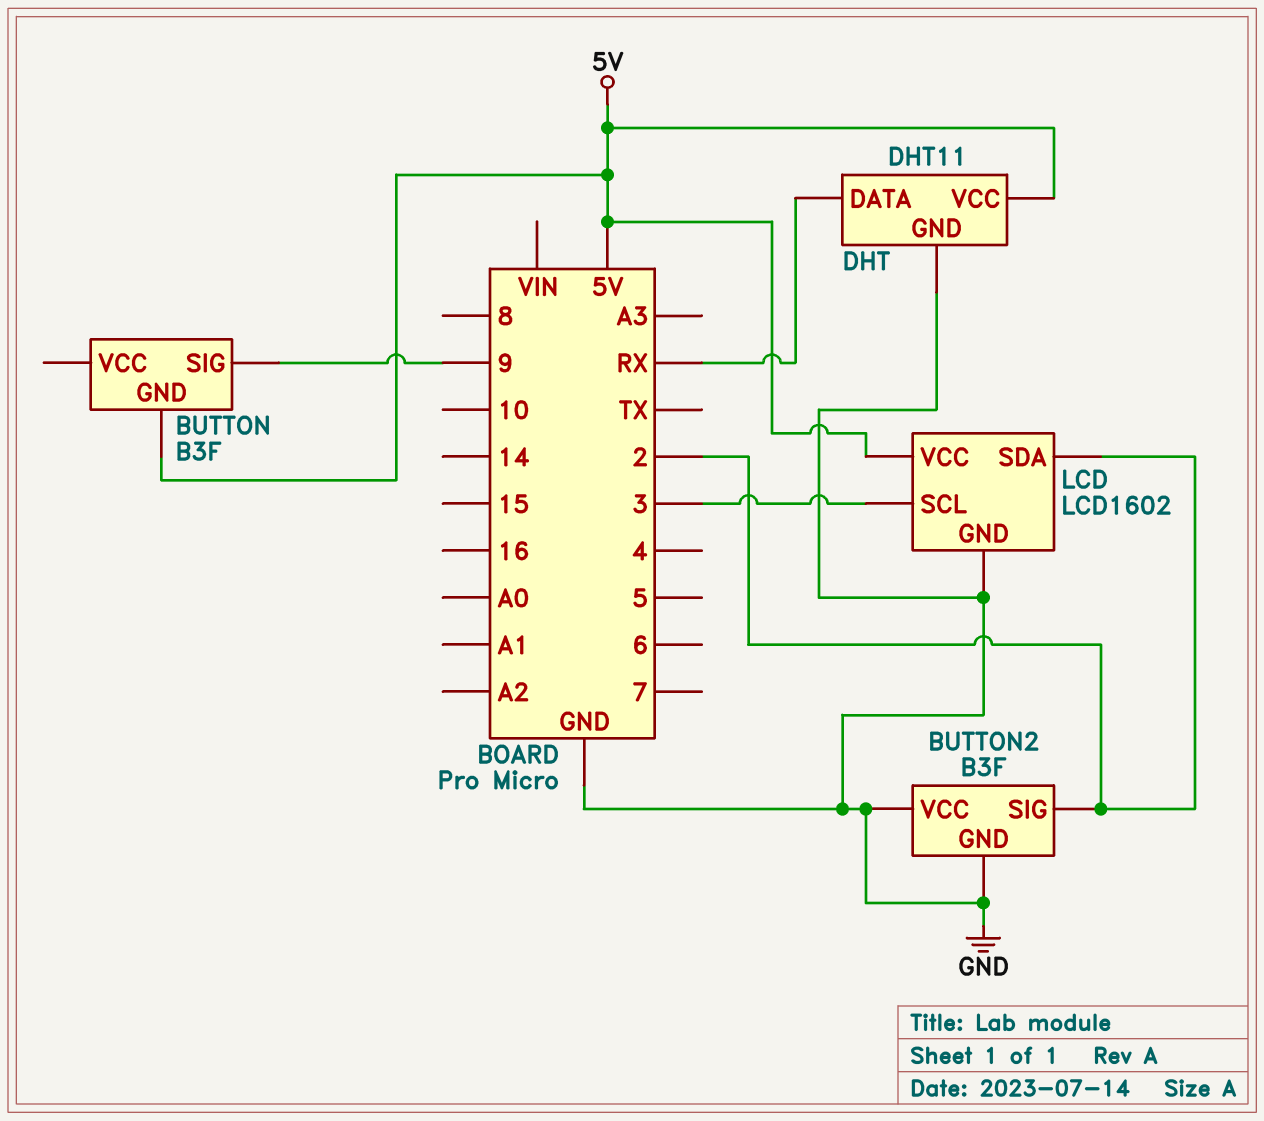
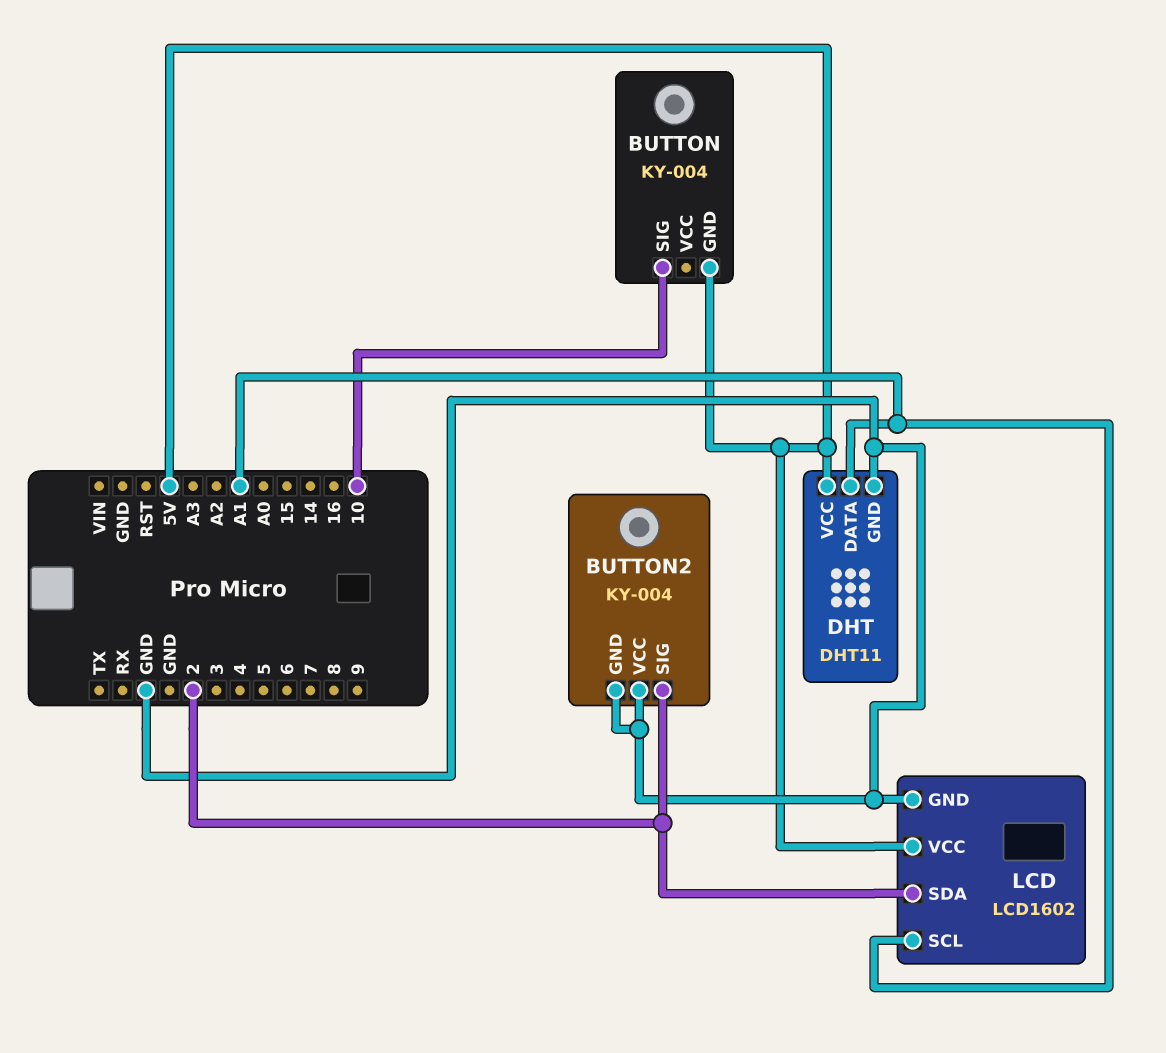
BUTTON: B3F -> KY-004
BUTTON pin SIG: 9 -> 10
BUTTON2: B3F -> KY-004
DHT pin DATA: RX -> A1
LCD pin SCL: 3 -> A1

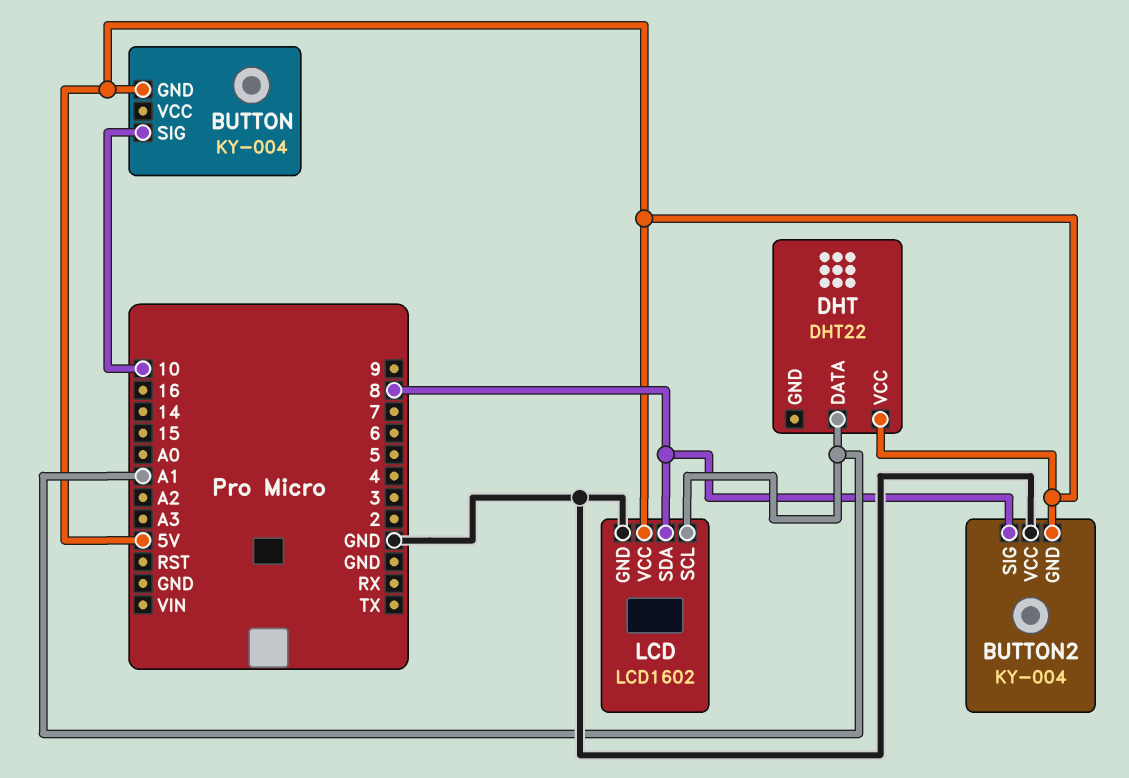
BUTTON2 pin GND: GND -> 5V
BUTTON2 pin SIG: 2 -> 8
DHT: DHT11 -> DHT22
DHT pin GND: GND -> none
LCD pin SDA: 2 -> 8

